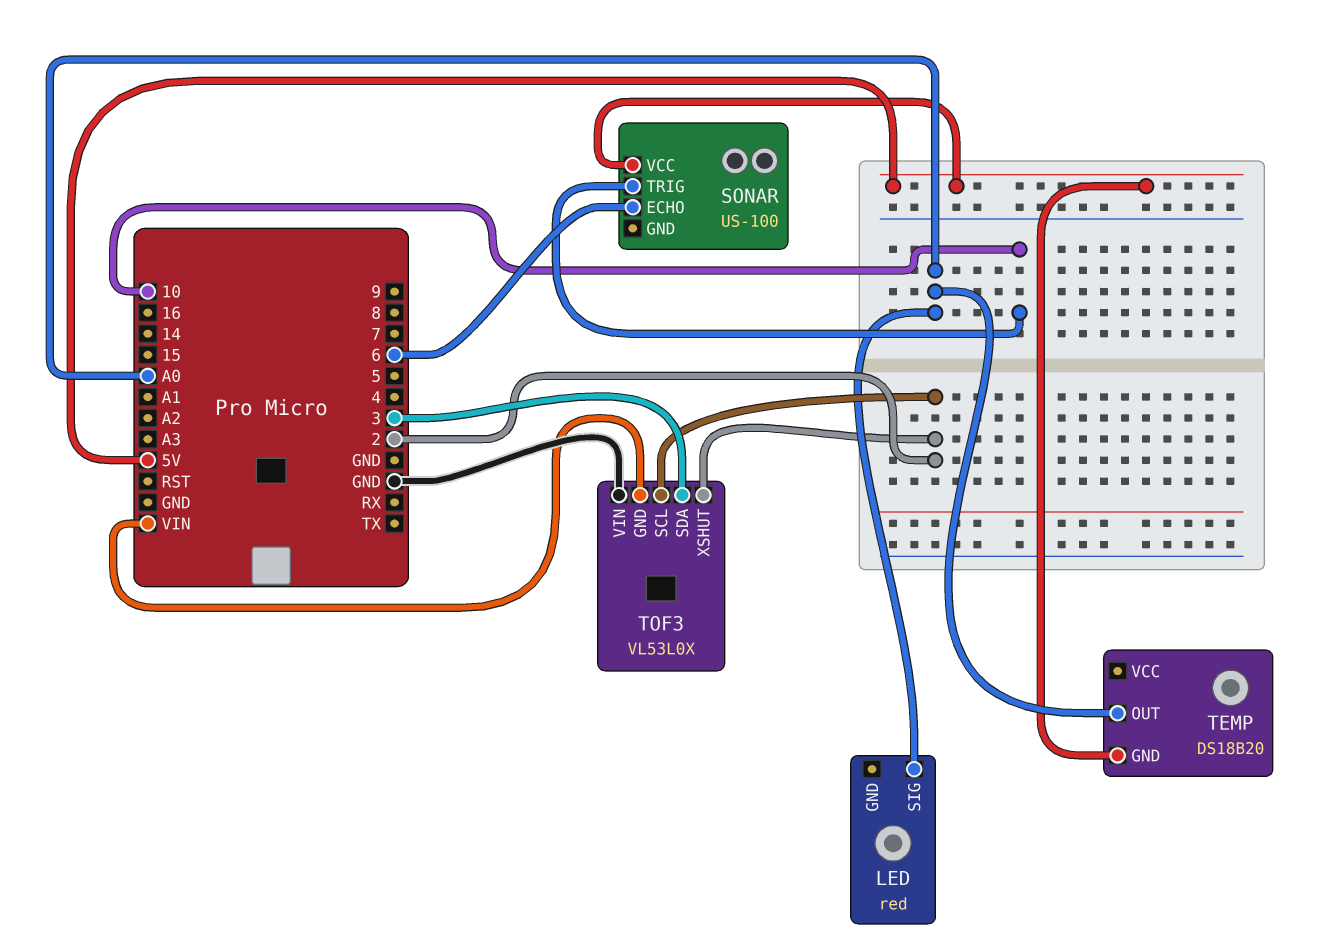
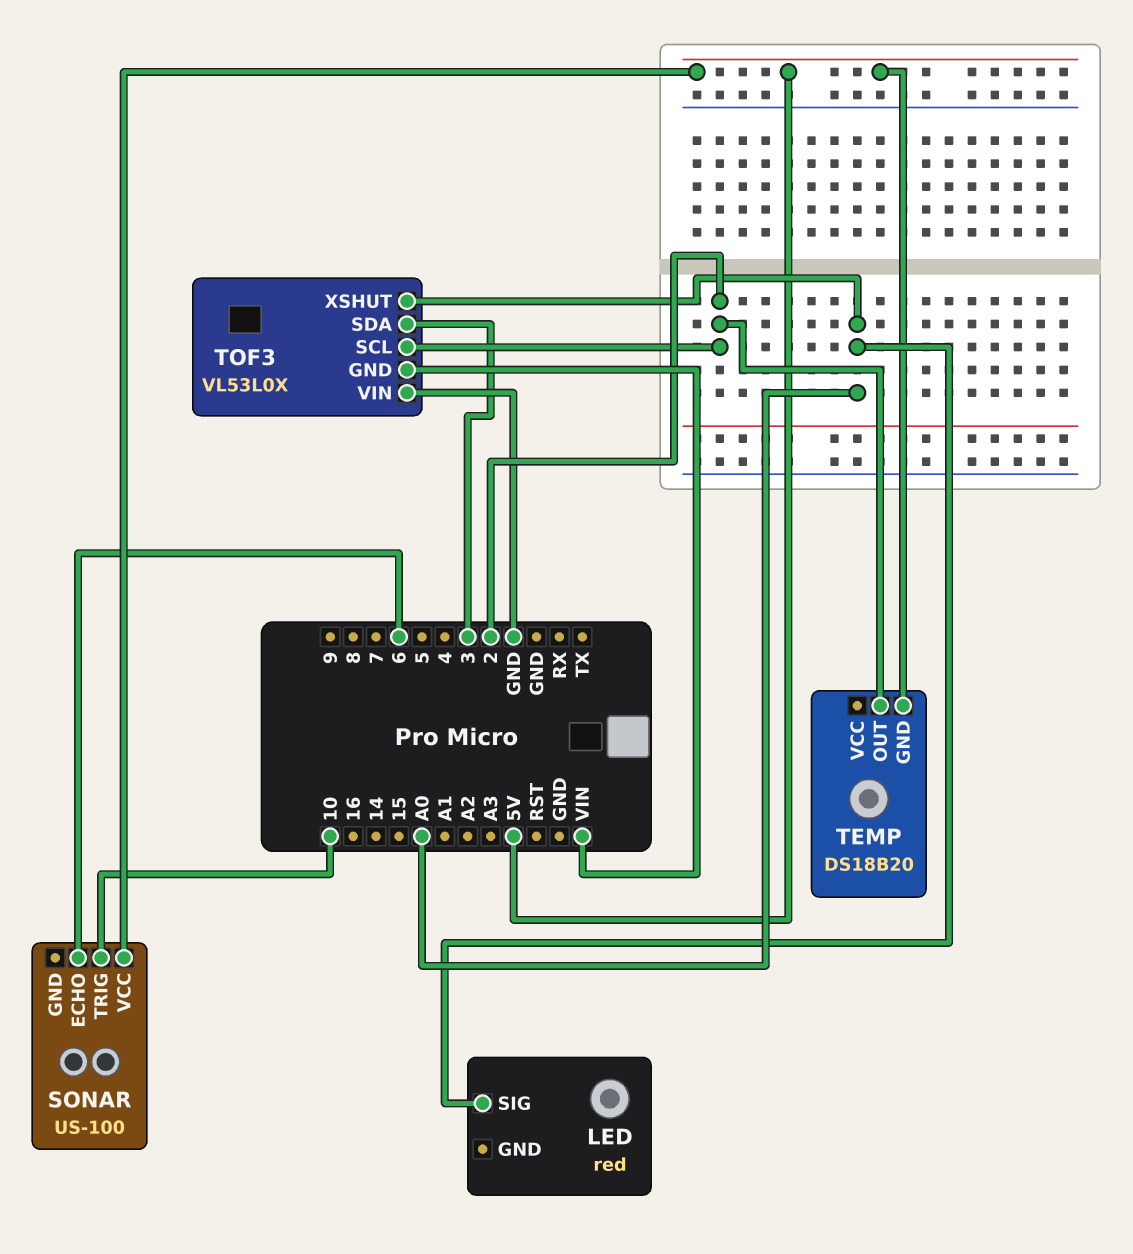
TEMP pin OUT: A0 -> 2
TOF3 pin XSHUT: 2 -> A0

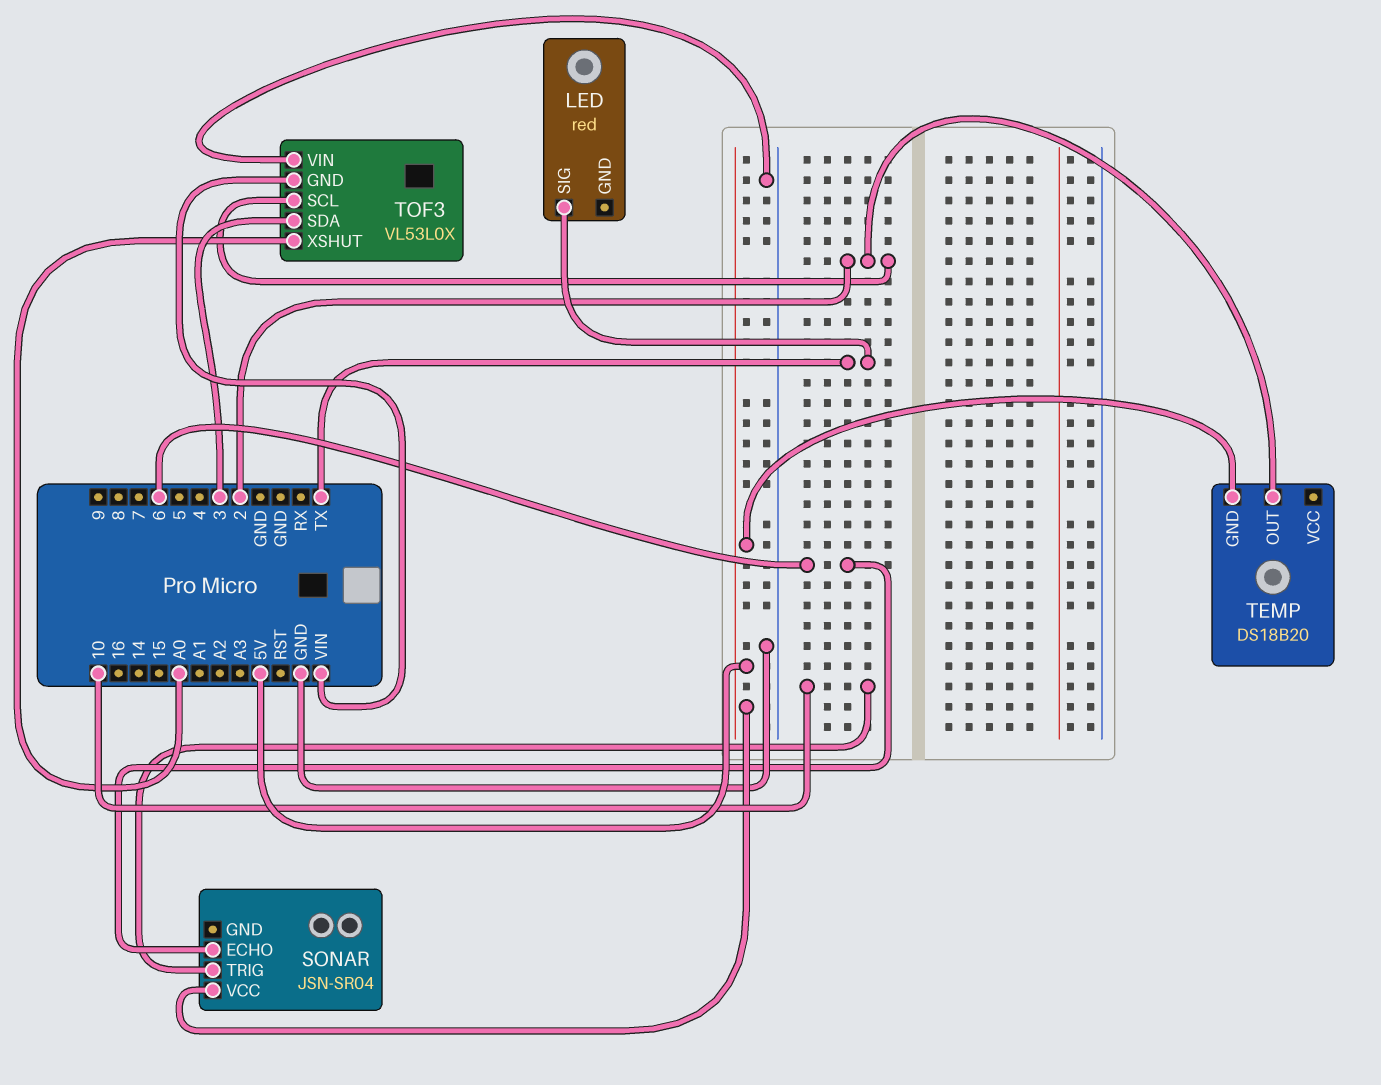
LED pin SIG: A0 -> TX
SONAR: US-100 -> JSN-SR04

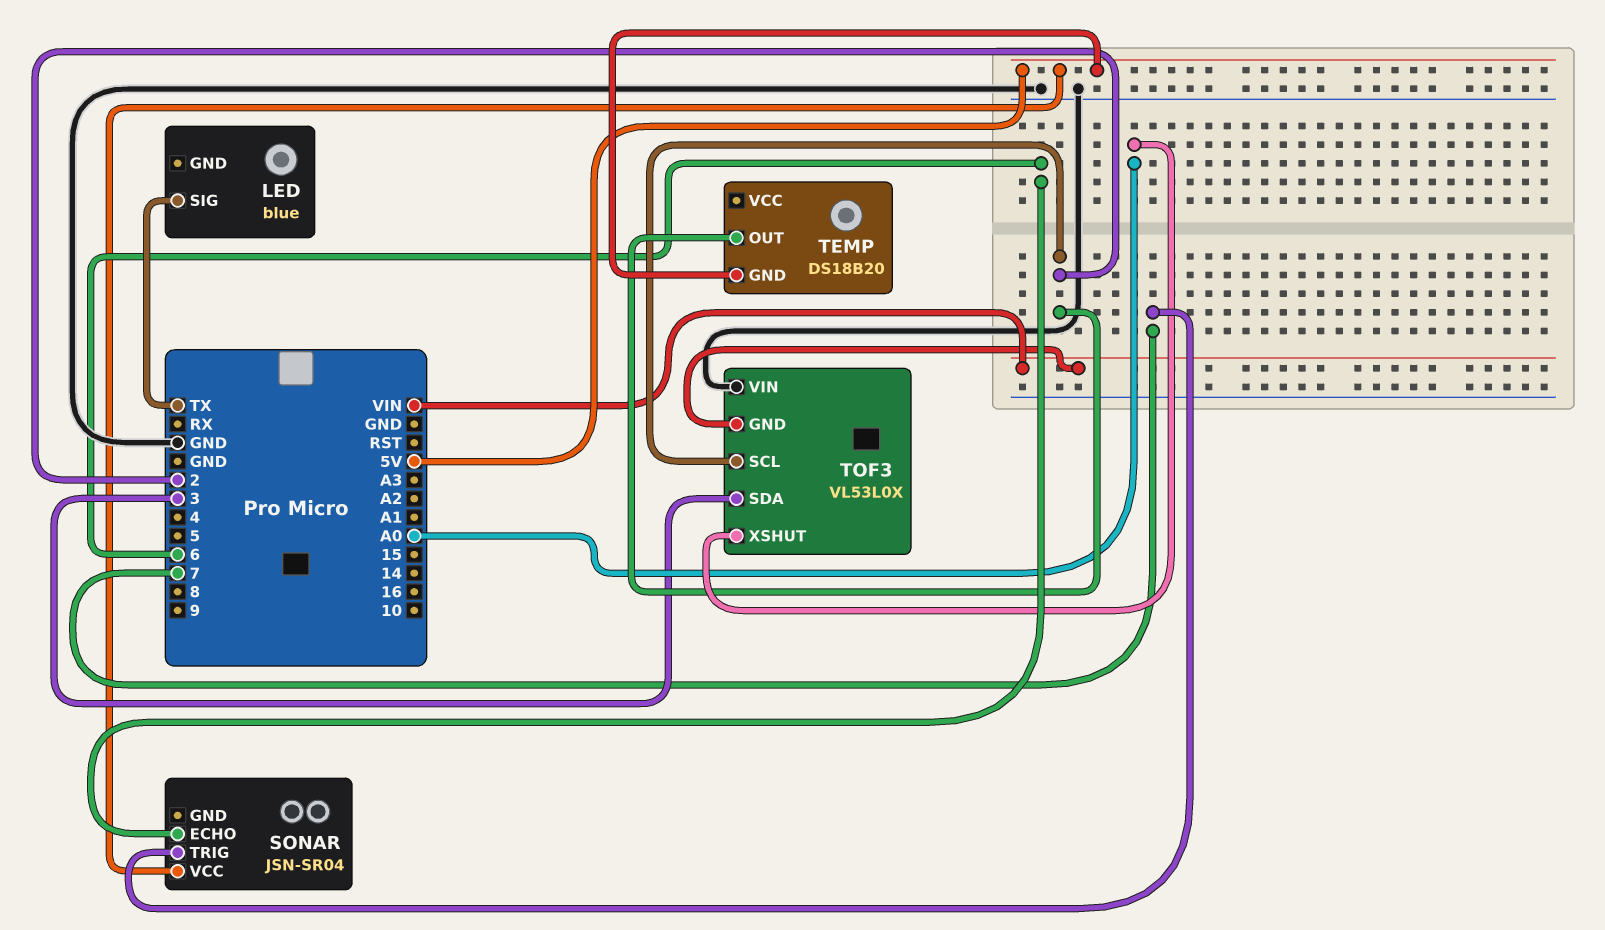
LED: red -> blue
SONAR pin TRIG: 10 -> 7

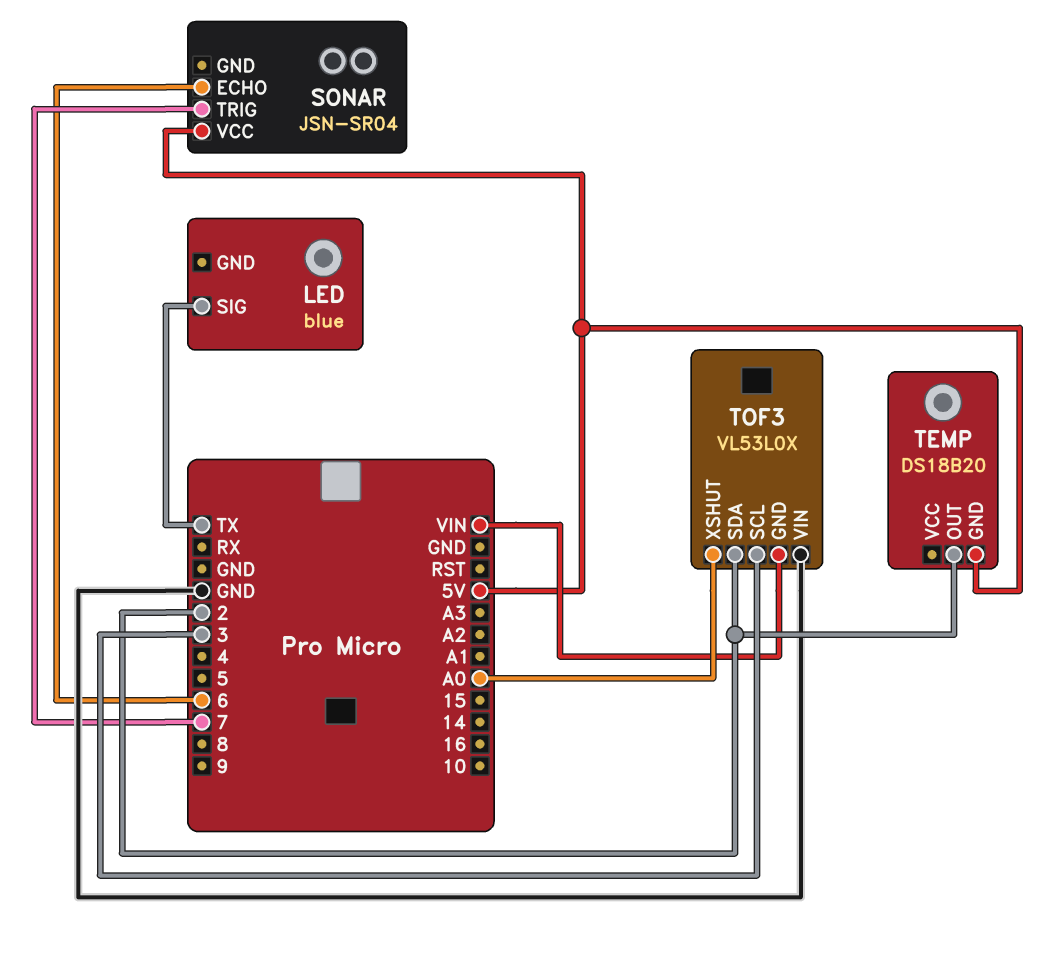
TOF3 pin SCL: 2 -> 3
TOF3 pin SDA: 3 -> 2

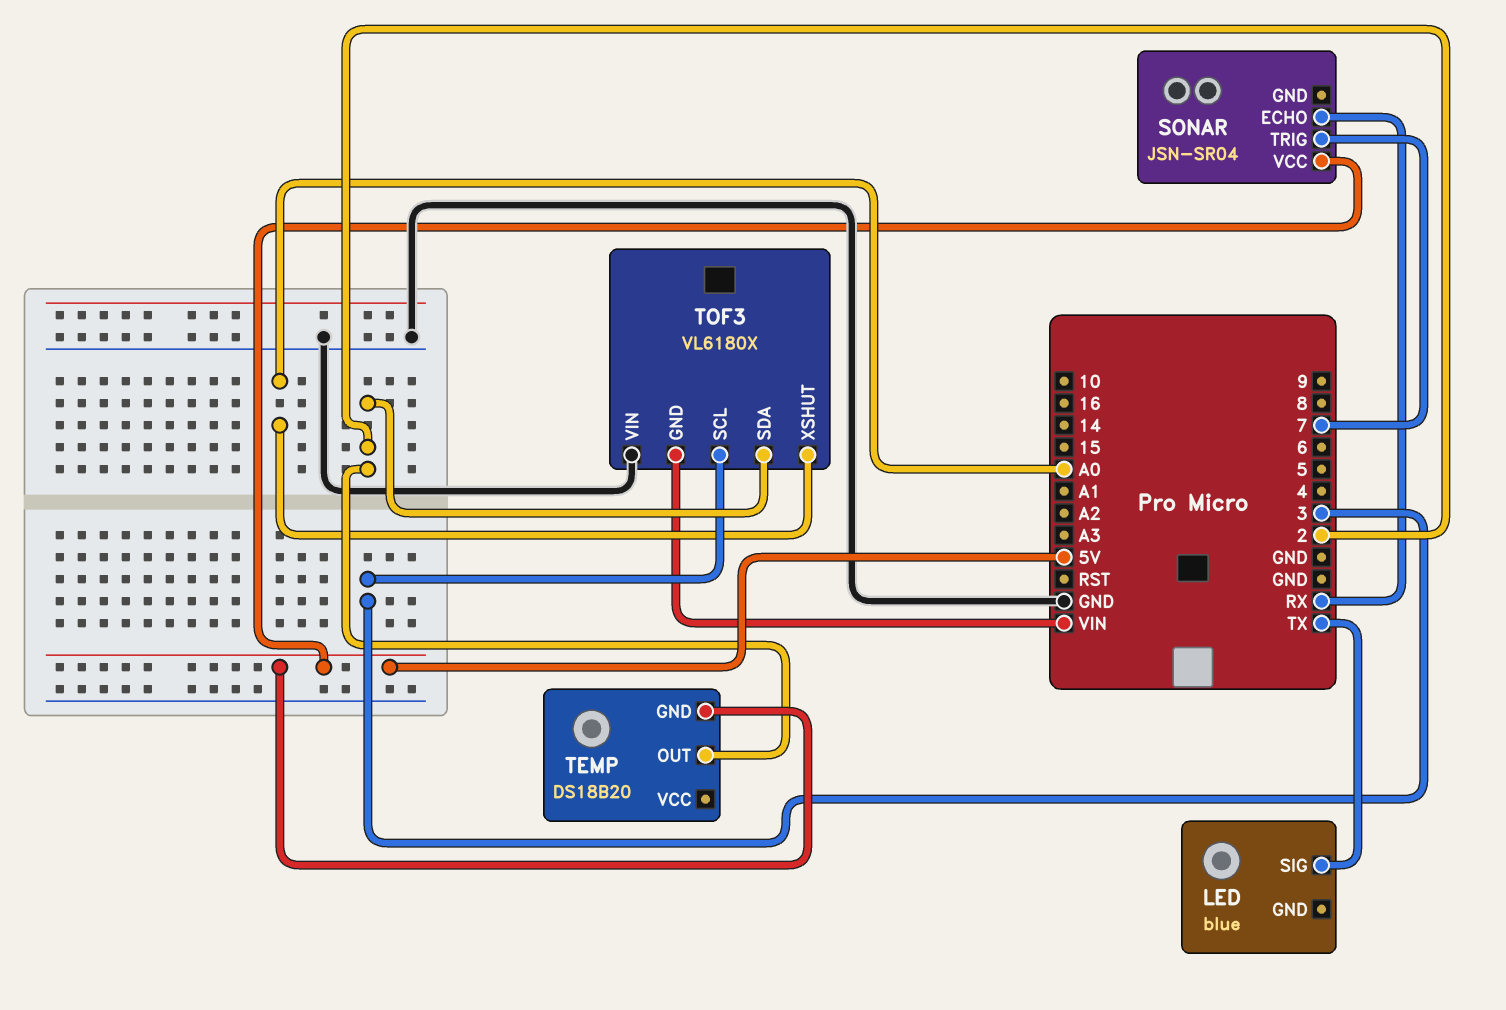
SONAR pin ECHO: 6 -> RX
TOF3: VL53L0X -> VL6180X

